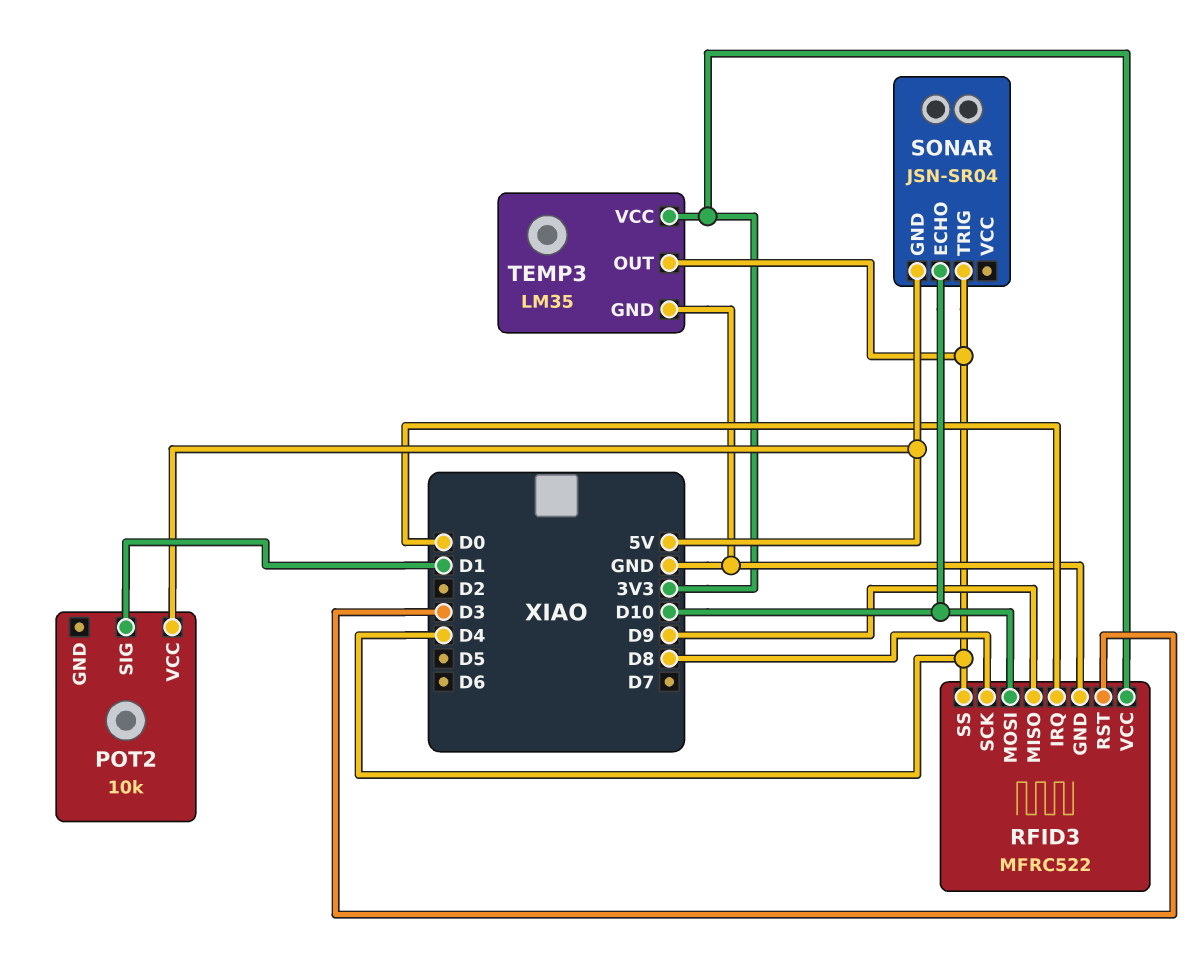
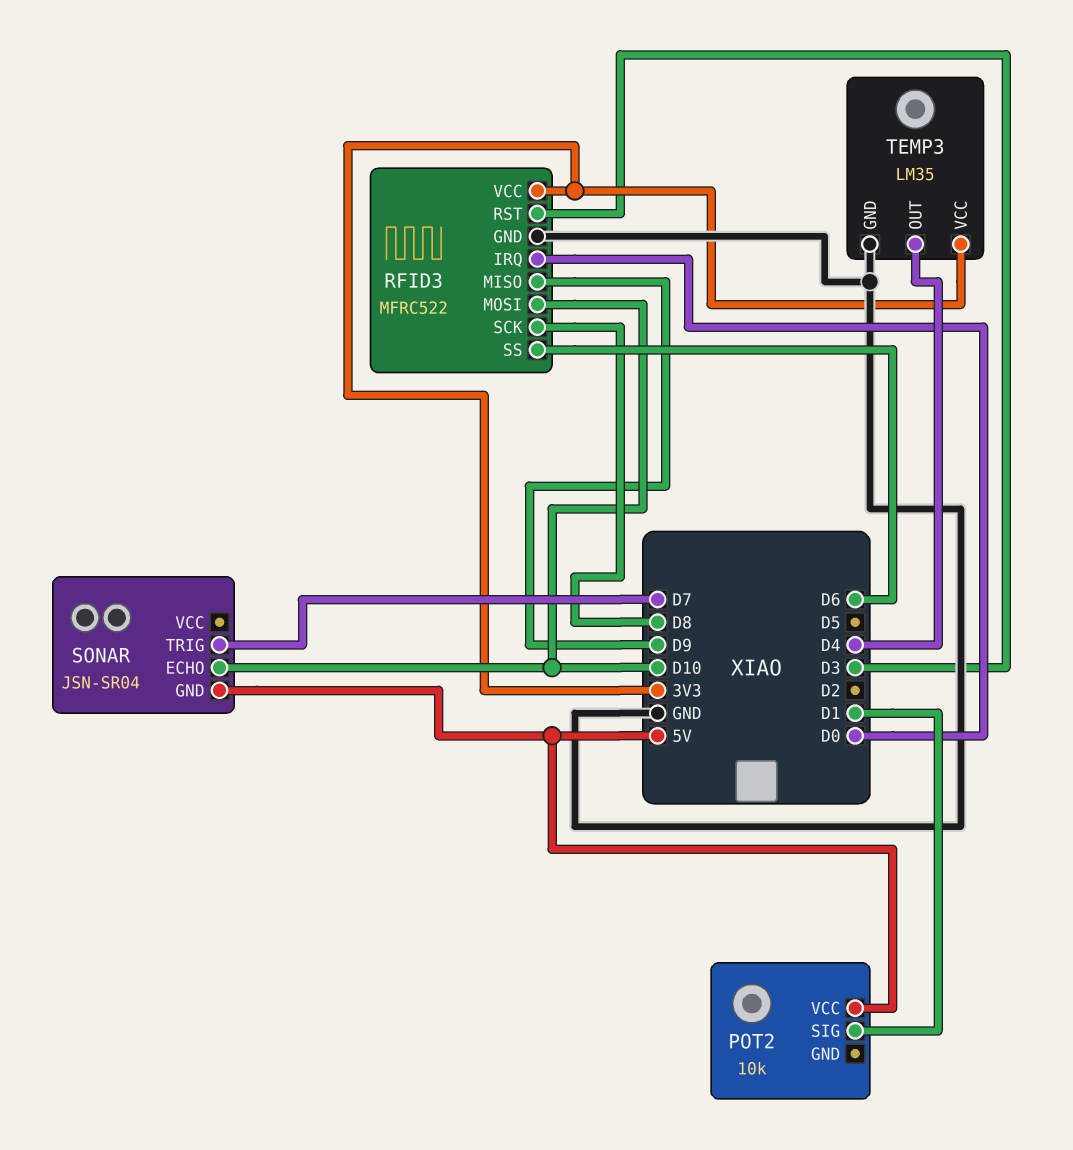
RFID3 pin SS: D4 -> D6
SONAR pin TRIG: D4 -> D7

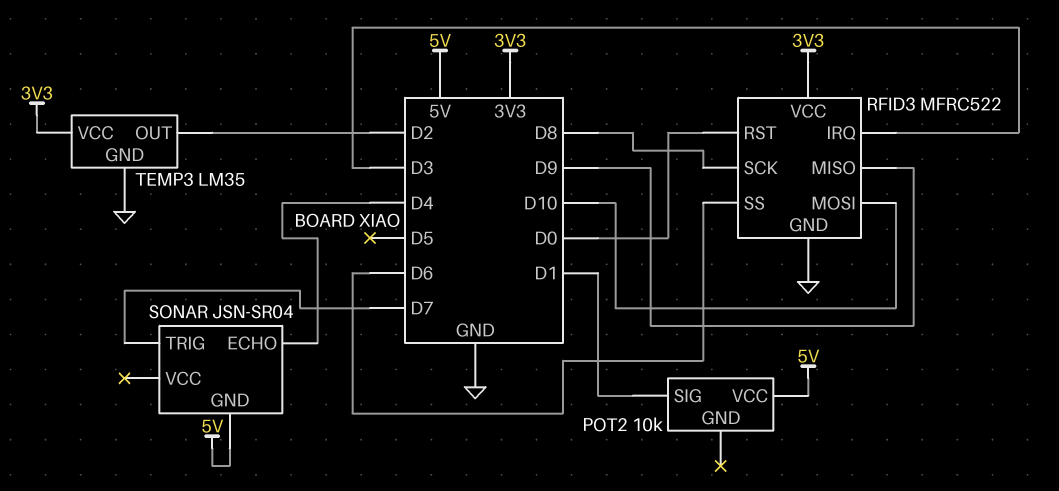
RFID3 pin IRQ: D0 -> D3
RFID3 pin RST: D3 -> D0
SONAR pin ECHO: D10 -> D4
TEMP3 pin OUT: D4 -> D2

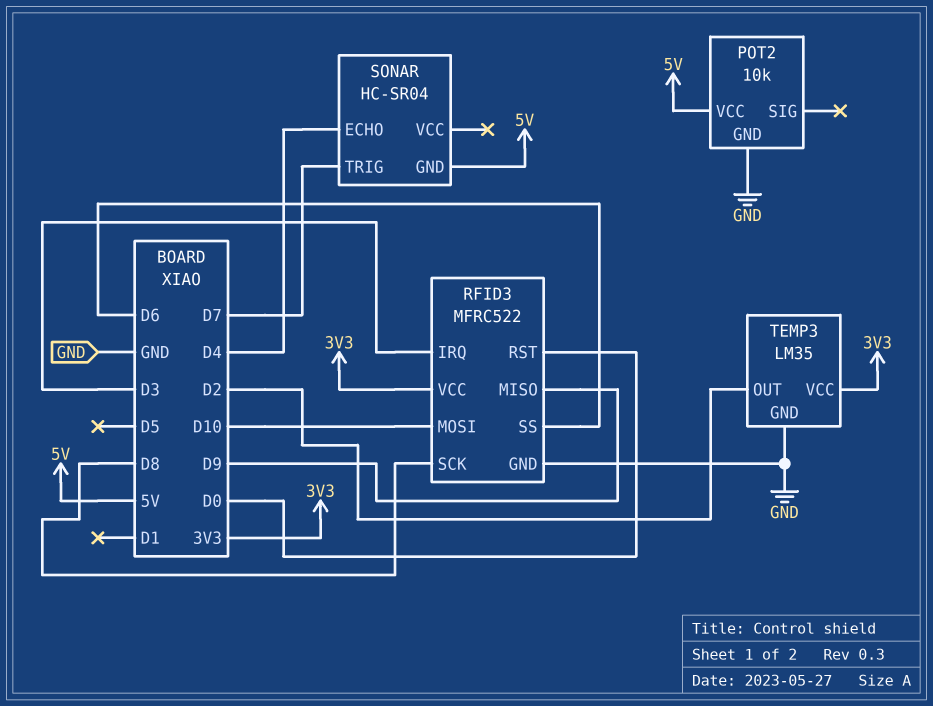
POT2 pin GND: none -> GND
POT2 pin SIG: D1 -> none
SONAR: JSN-SR04 -> HC-SR04

